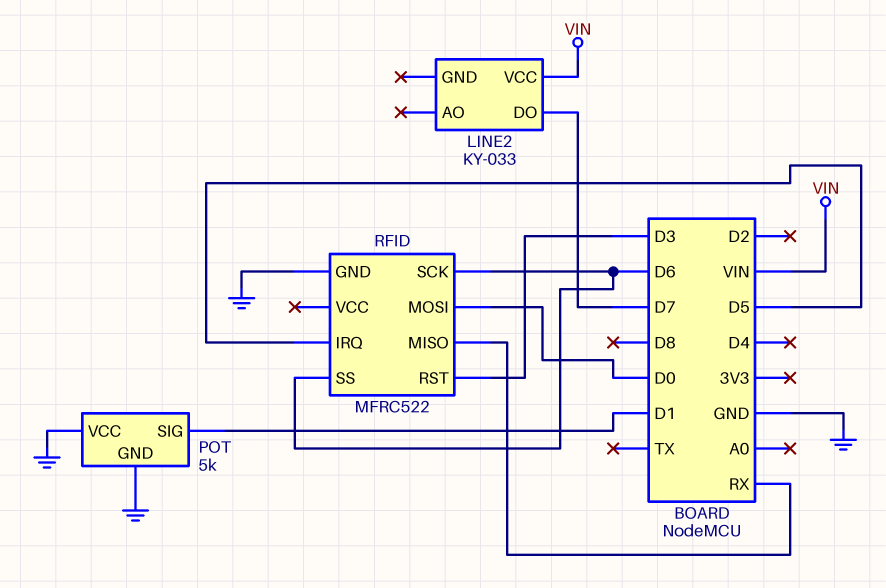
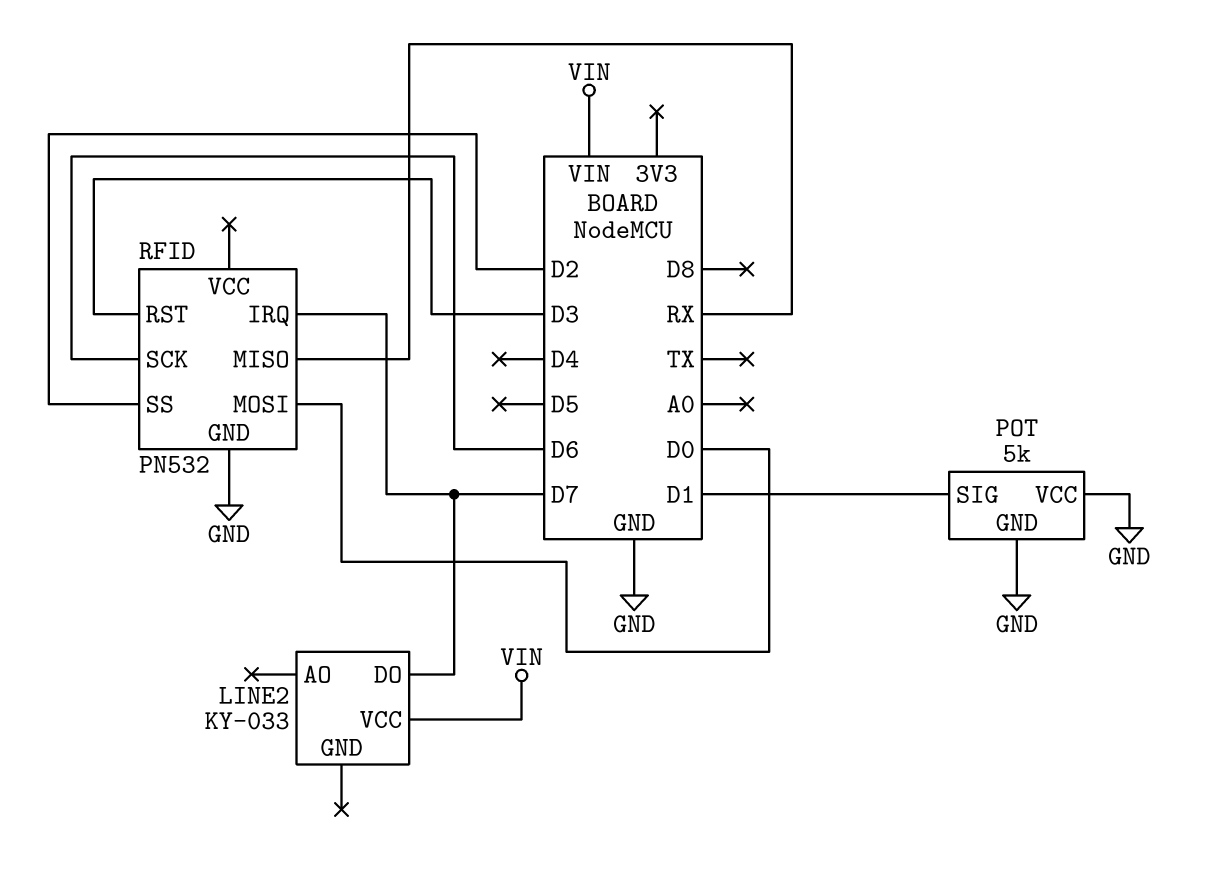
RFID: MFRC522 -> PN532
RFID pin IRQ: D5 -> D7
RFID pin SS: D6 -> D2

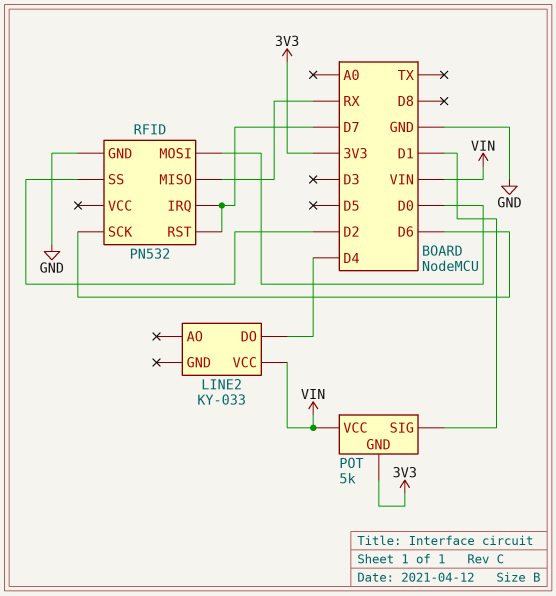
LINE2 pin DO: D7 -> D4
POT pin GND: GND -> 3V3
POT pin VCC: GND -> VIN
RFID pin RST: D3 -> D7

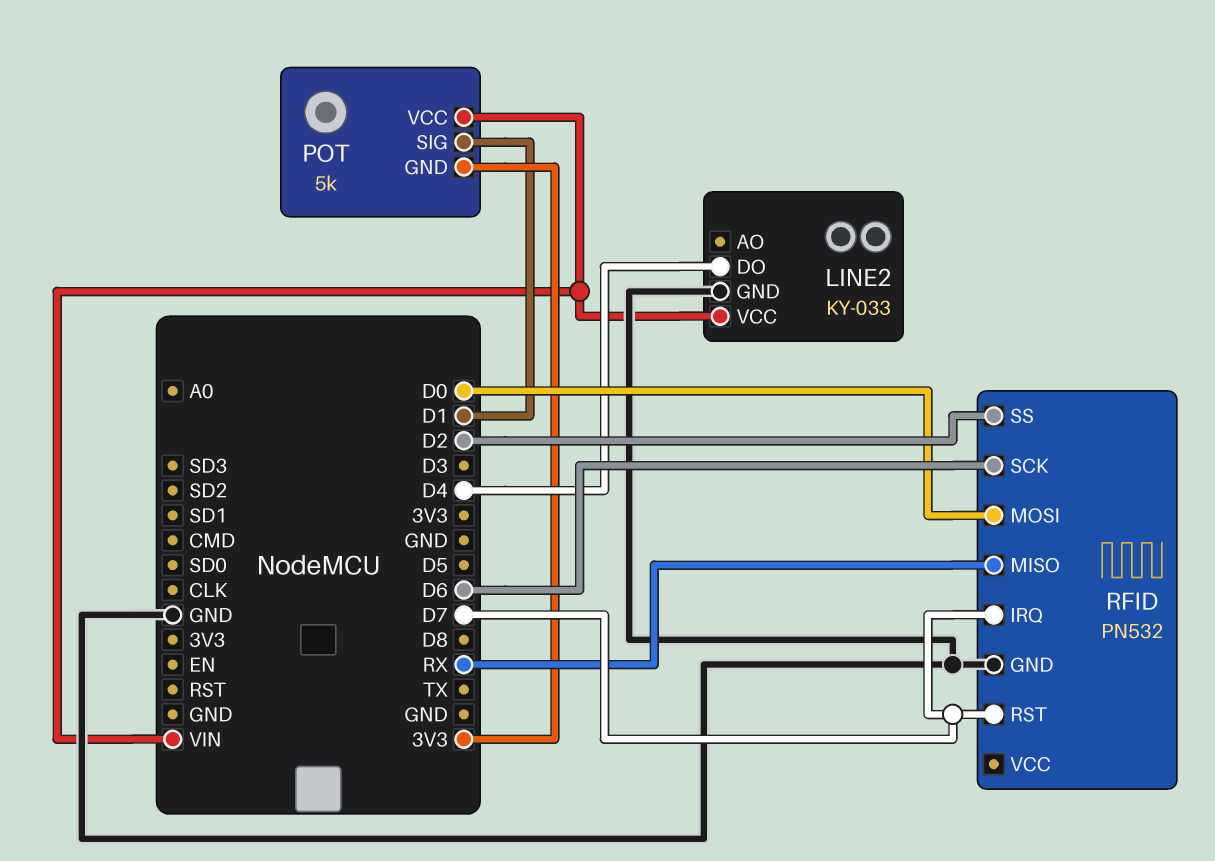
LINE2 pin GND: none -> GND

